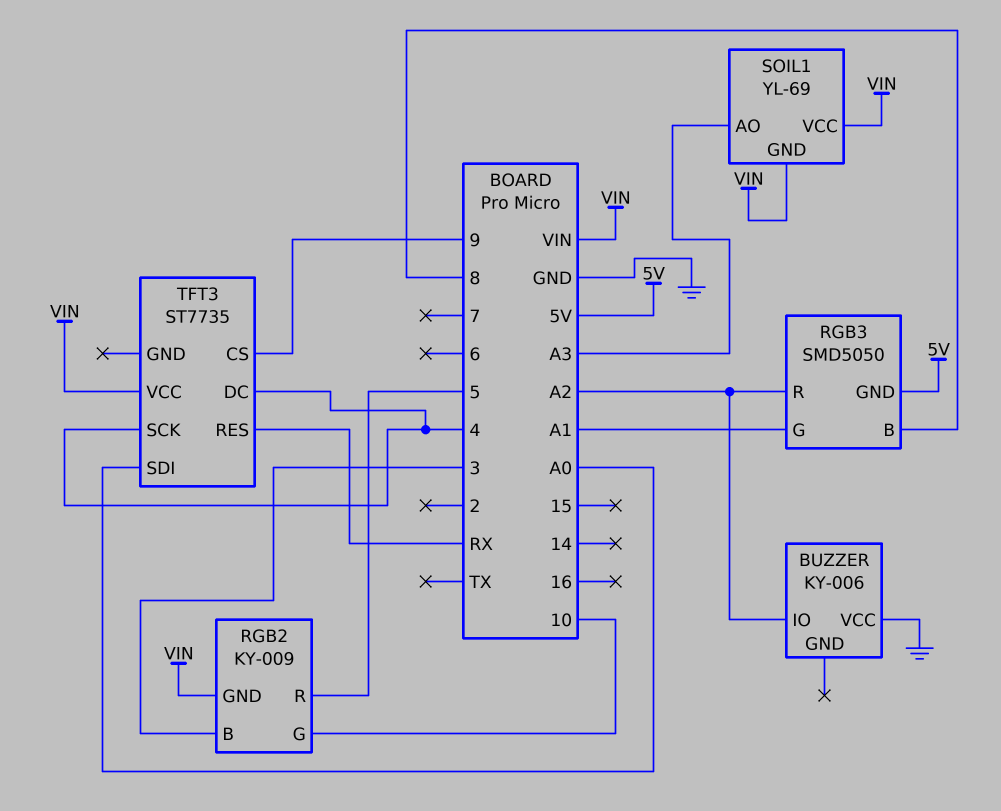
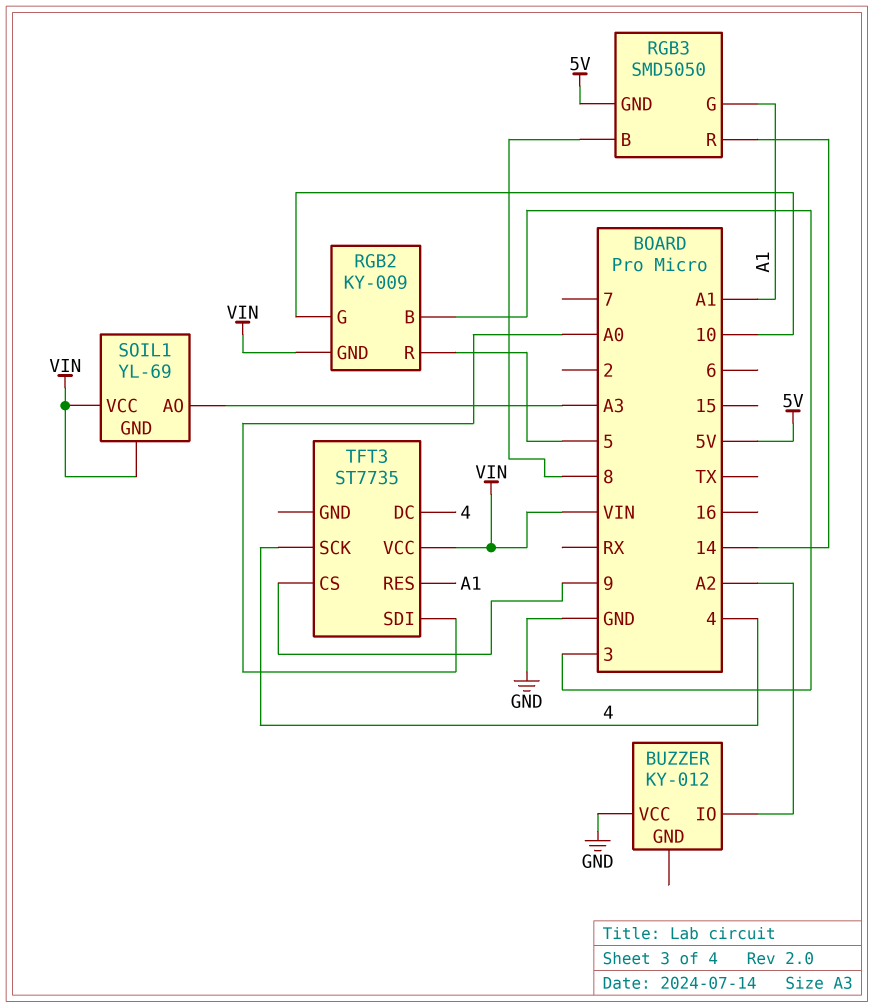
BUZZER: KY-006 -> KY-012
RGB3 pin R: A2 -> 14
TFT3 pin RES: RX -> A1

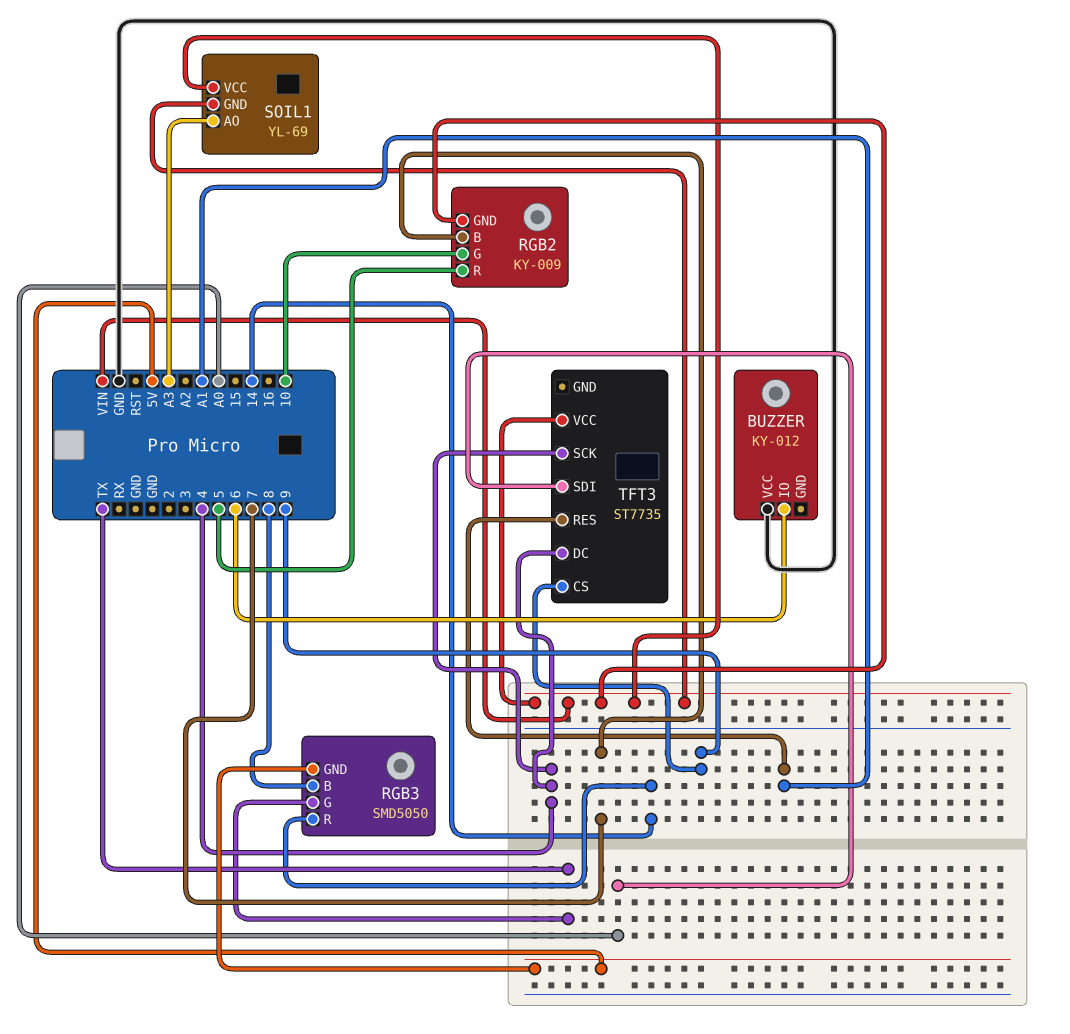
BUZZER pin IO: A2 -> 6
RGB2 pin B: 3 -> 7
RGB3 pin G: A1 -> TX

